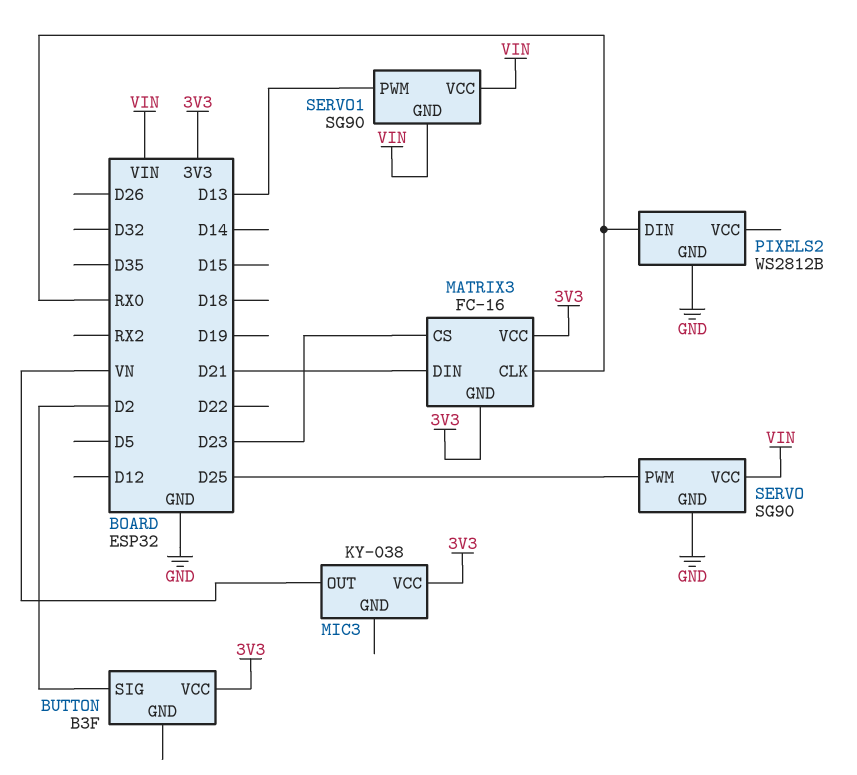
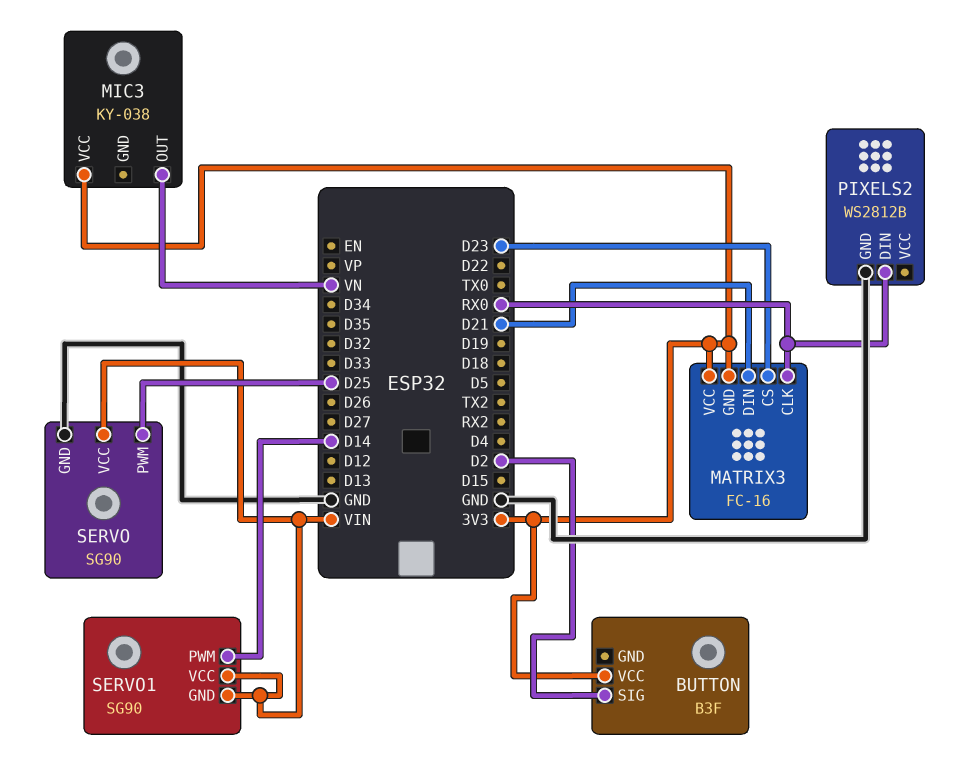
SERVO1 pin PWM: D13 -> D14

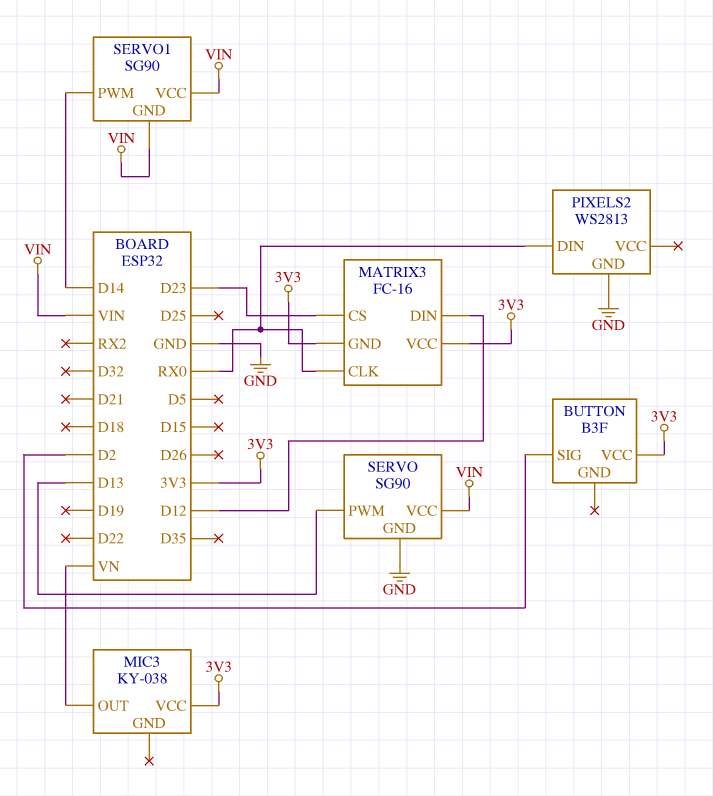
MATRIX3 pin DIN: D21 -> D12
PIXELS2: WS2812B -> WS2813
SERVO pin PWM: D25 -> D13

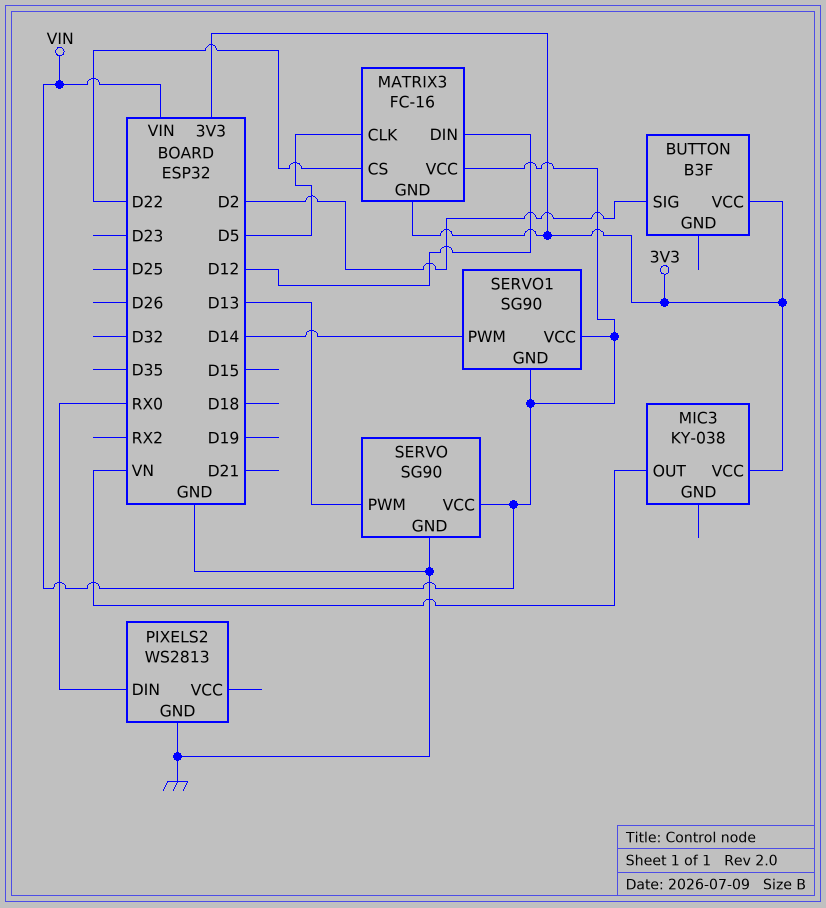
MATRIX3 pin CLK: RX0 -> D5
MATRIX3 pin CS: D23 -> D22
MATRIX3 pin VCC: 3V3 -> VIN

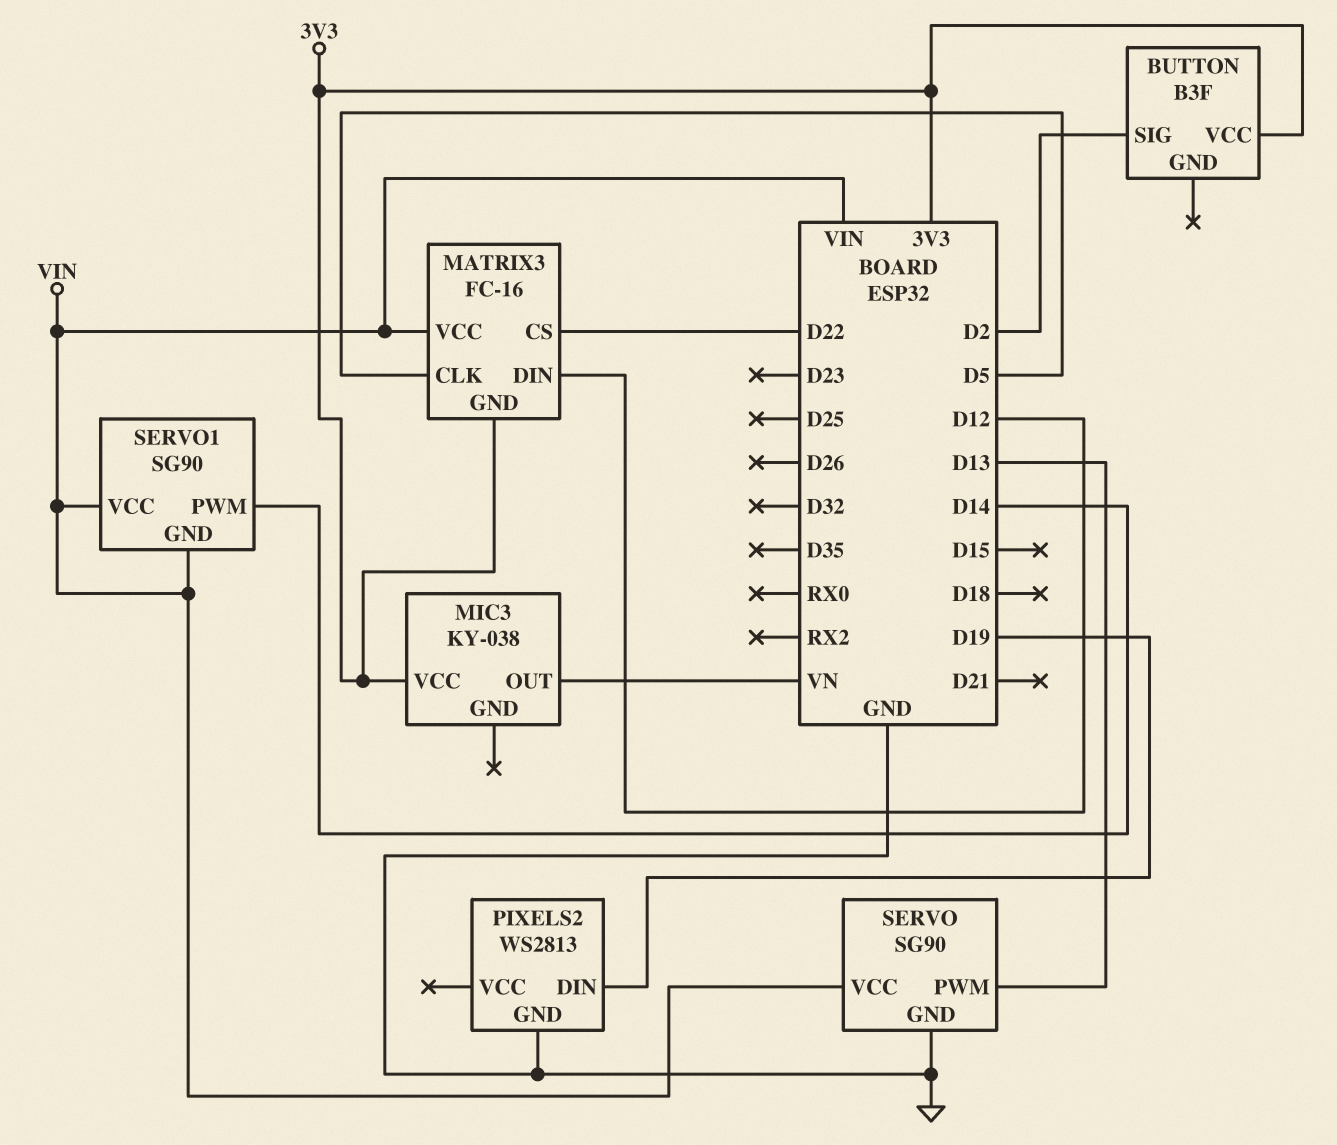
PIXELS2 pin DIN: RX0 -> D19

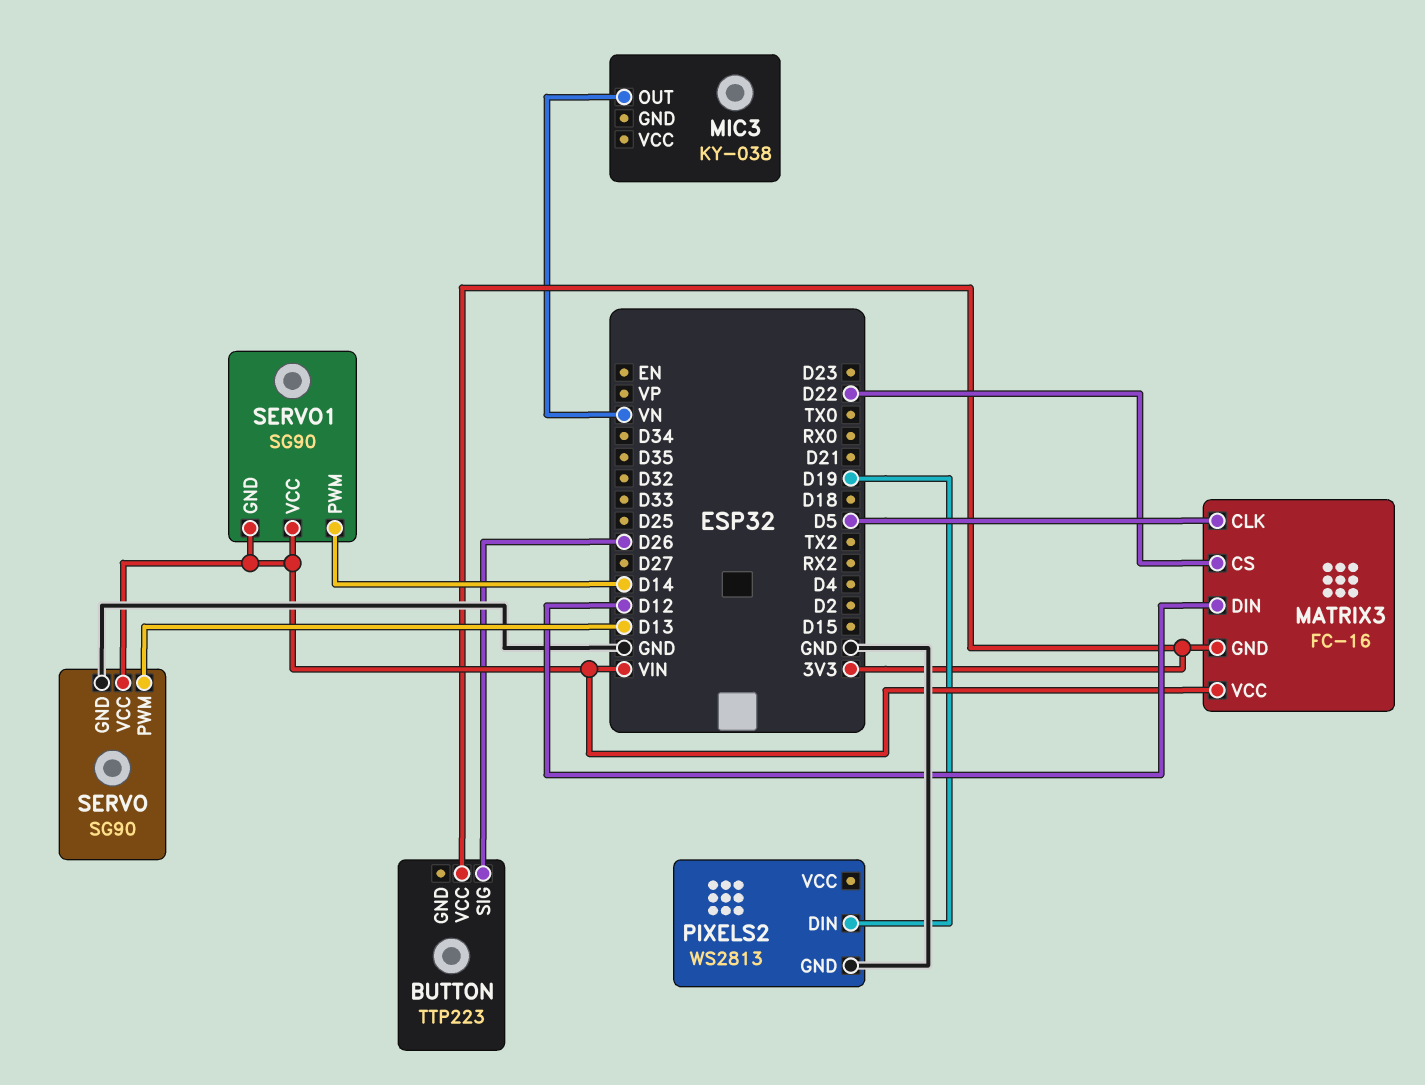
BUTTON: B3F -> TTP223
BUTTON pin SIG: D2 -> D26
MIC3 pin VCC: 3V3 -> none

